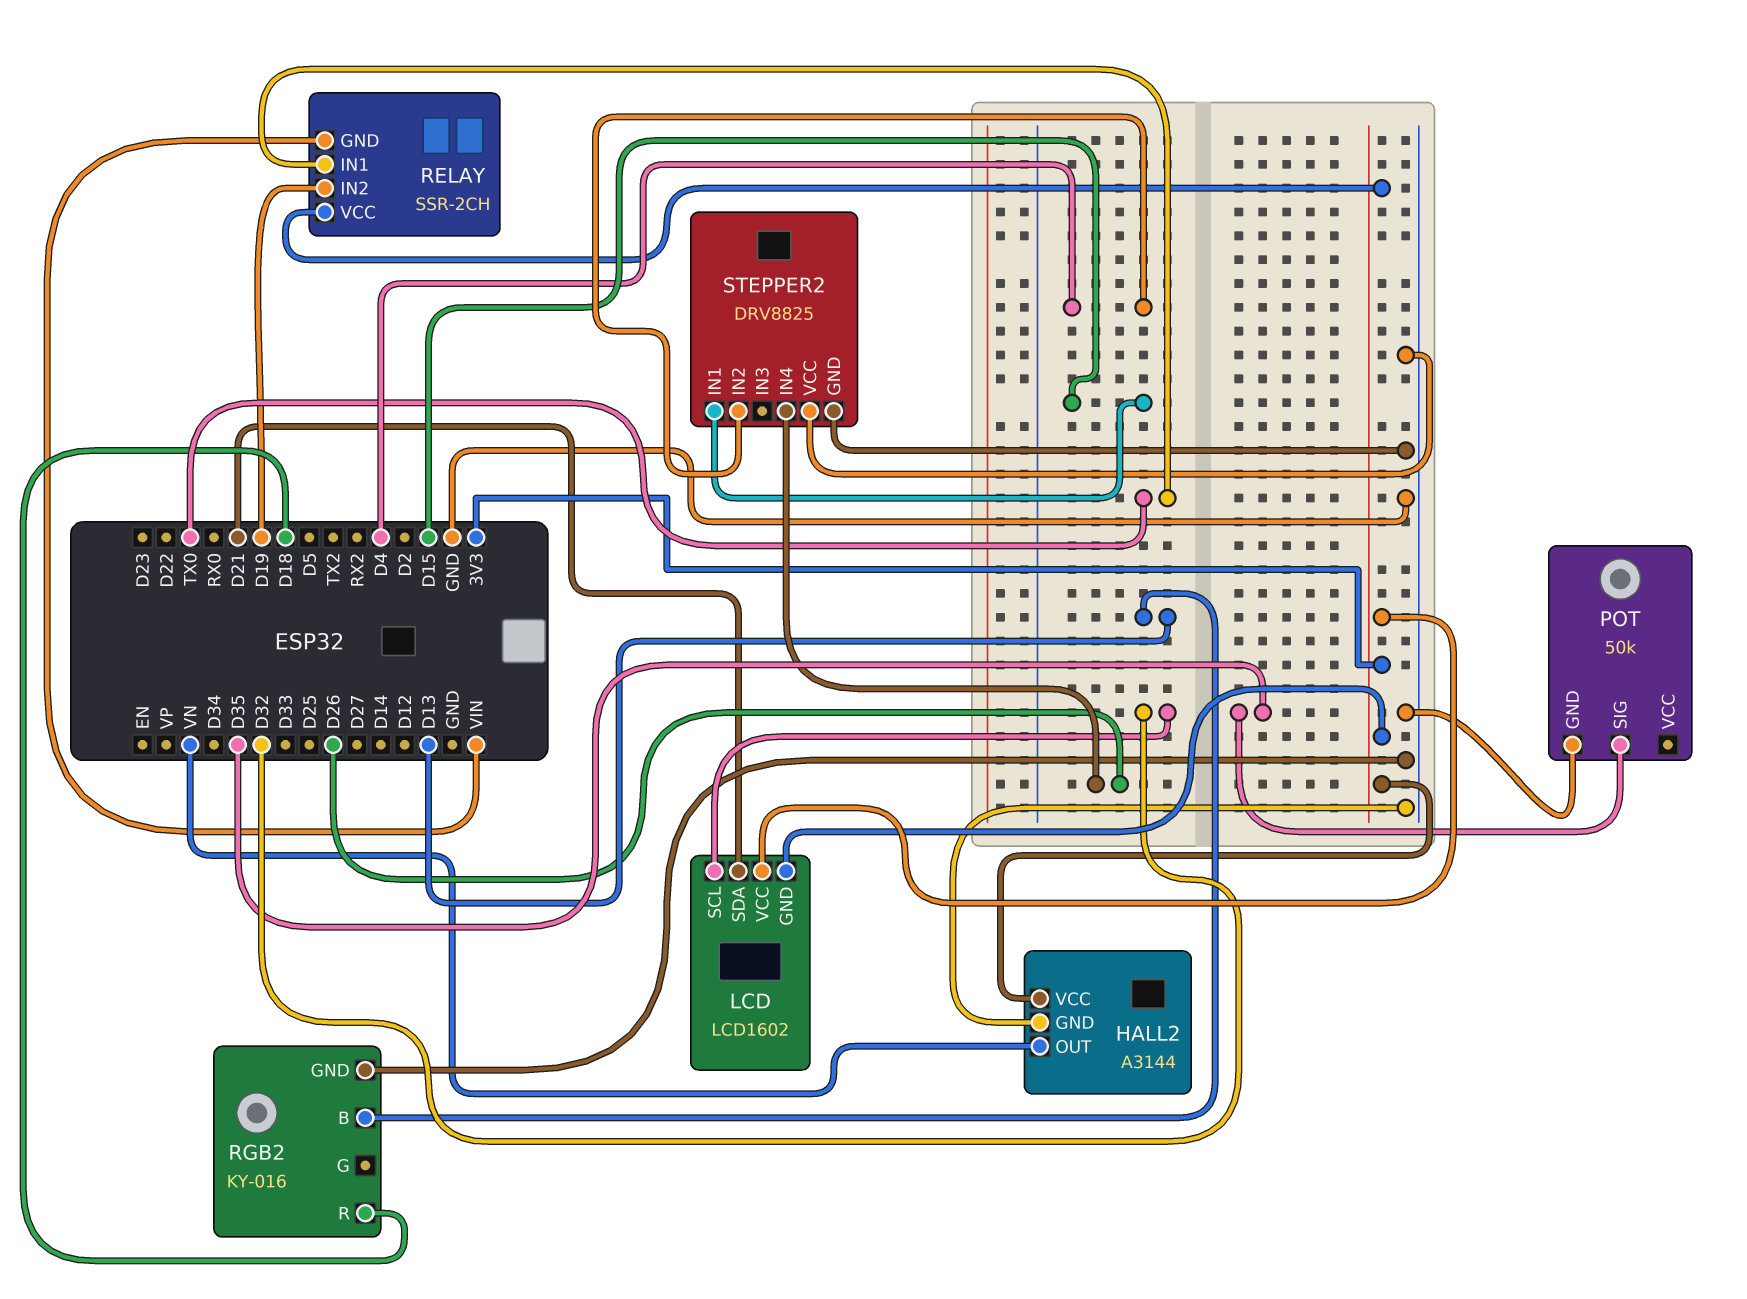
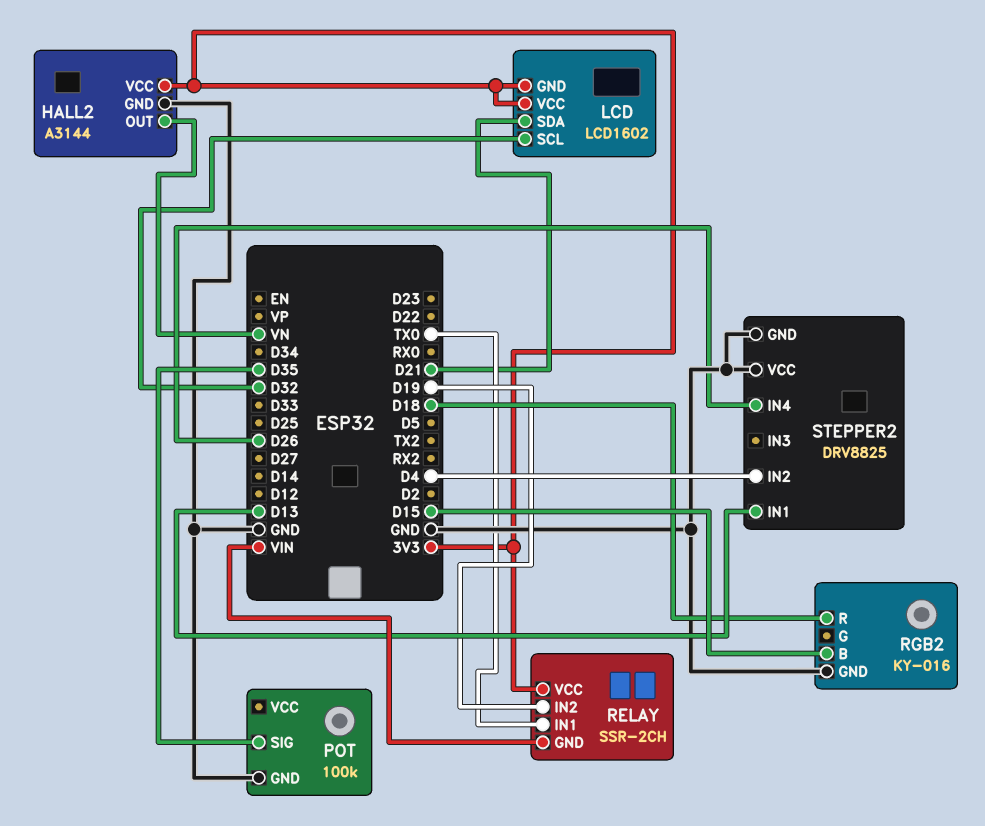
POT: 50k -> 100k
RGB2 pin B: D13 -> D15
STEPPER2 pin IN1: D15 -> D13

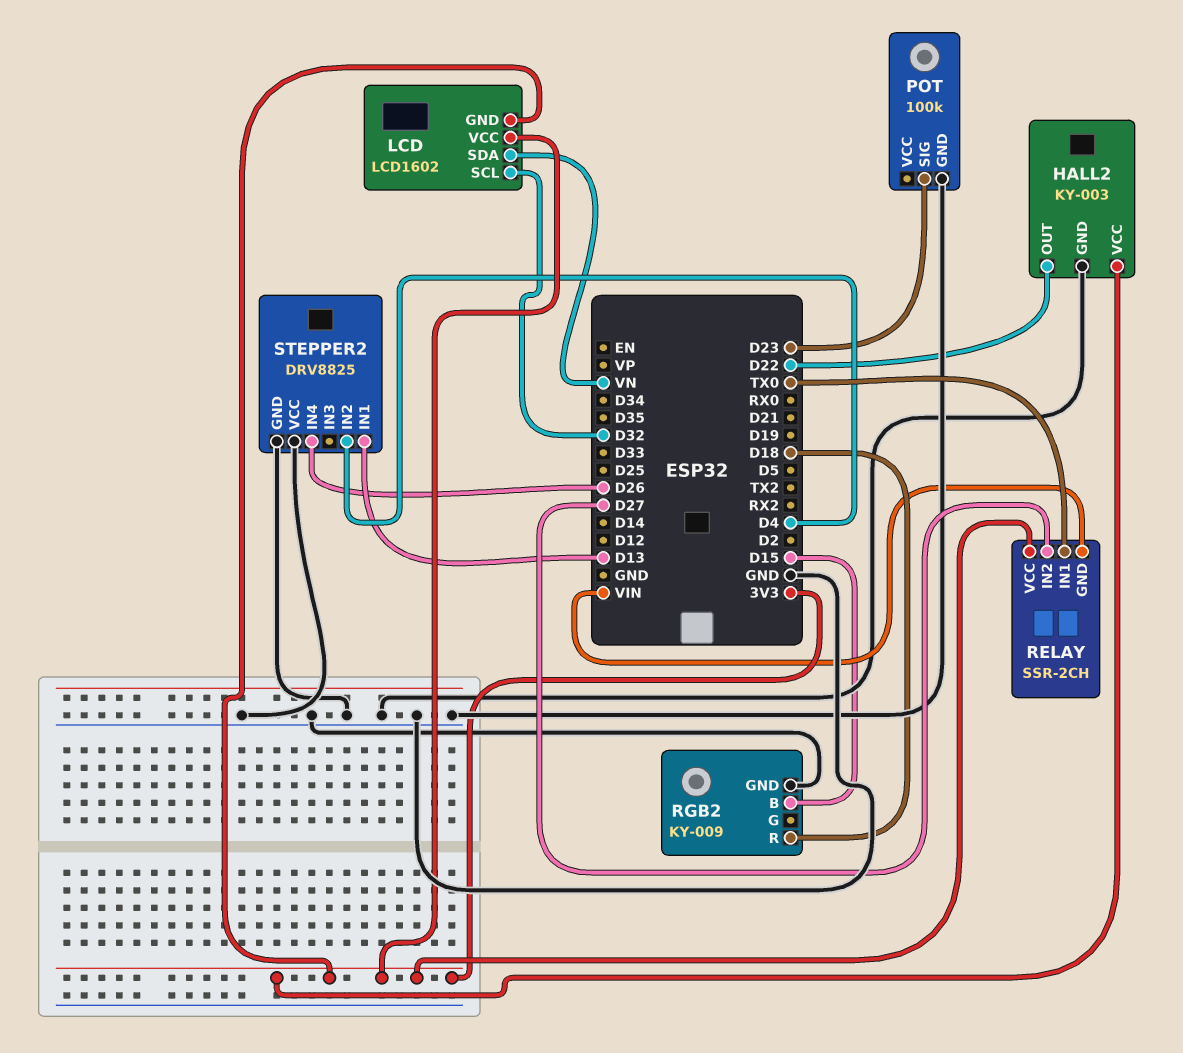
HALL2: A3144 -> KY-003
HALL2 pin OUT: VN -> D22
LCD pin SDA: D21 -> VN
POT pin SIG: D35 -> D23
RELAY pin IN2: D19 -> D27
RGB2: KY-016 -> KY-009

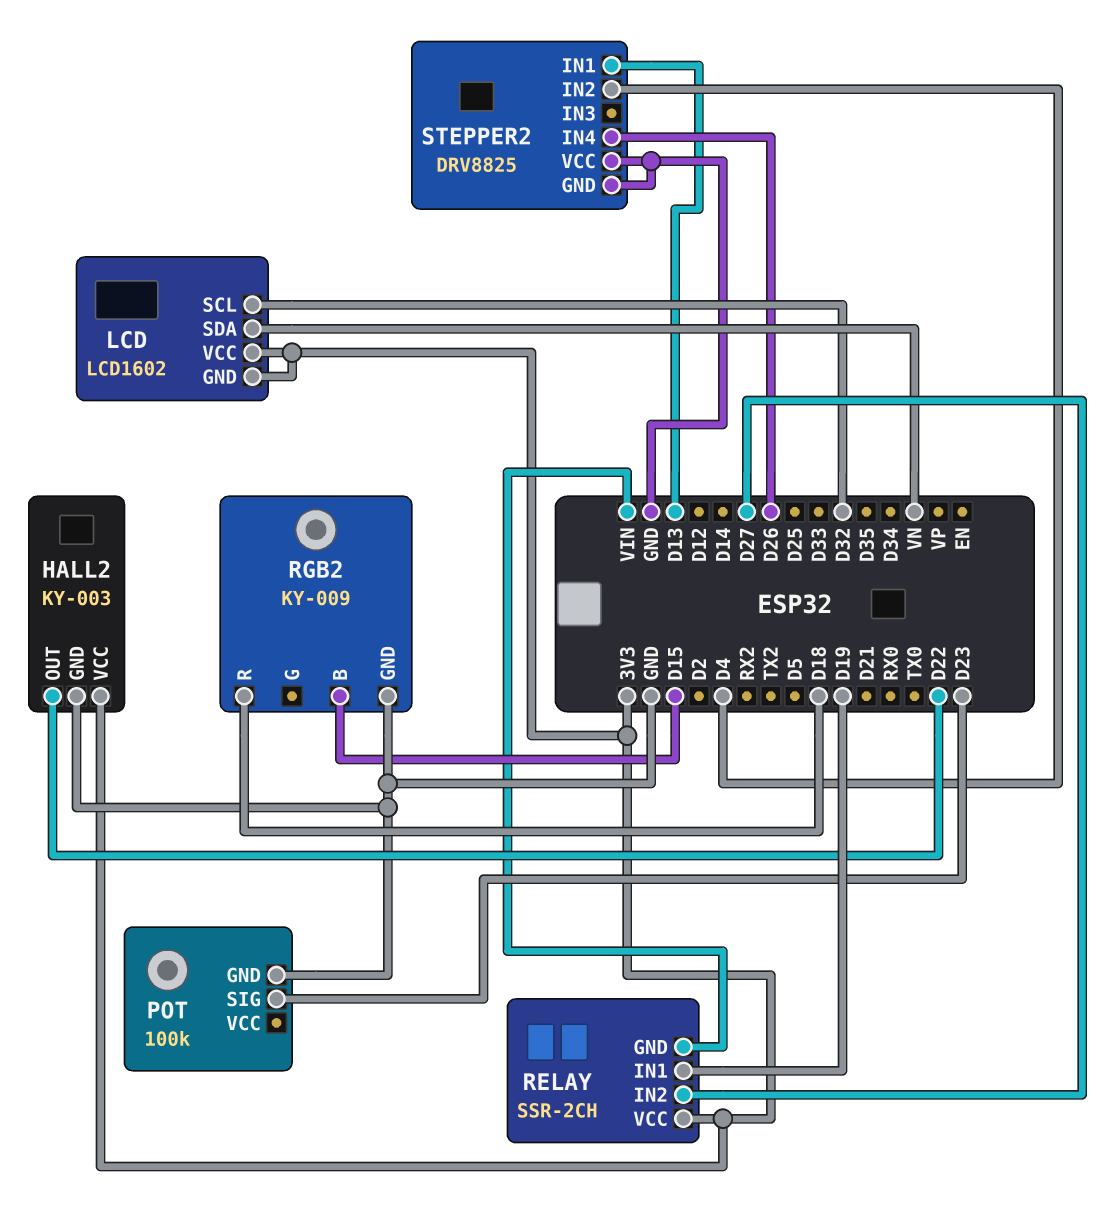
RELAY pin IN1: TX0 -> D19

